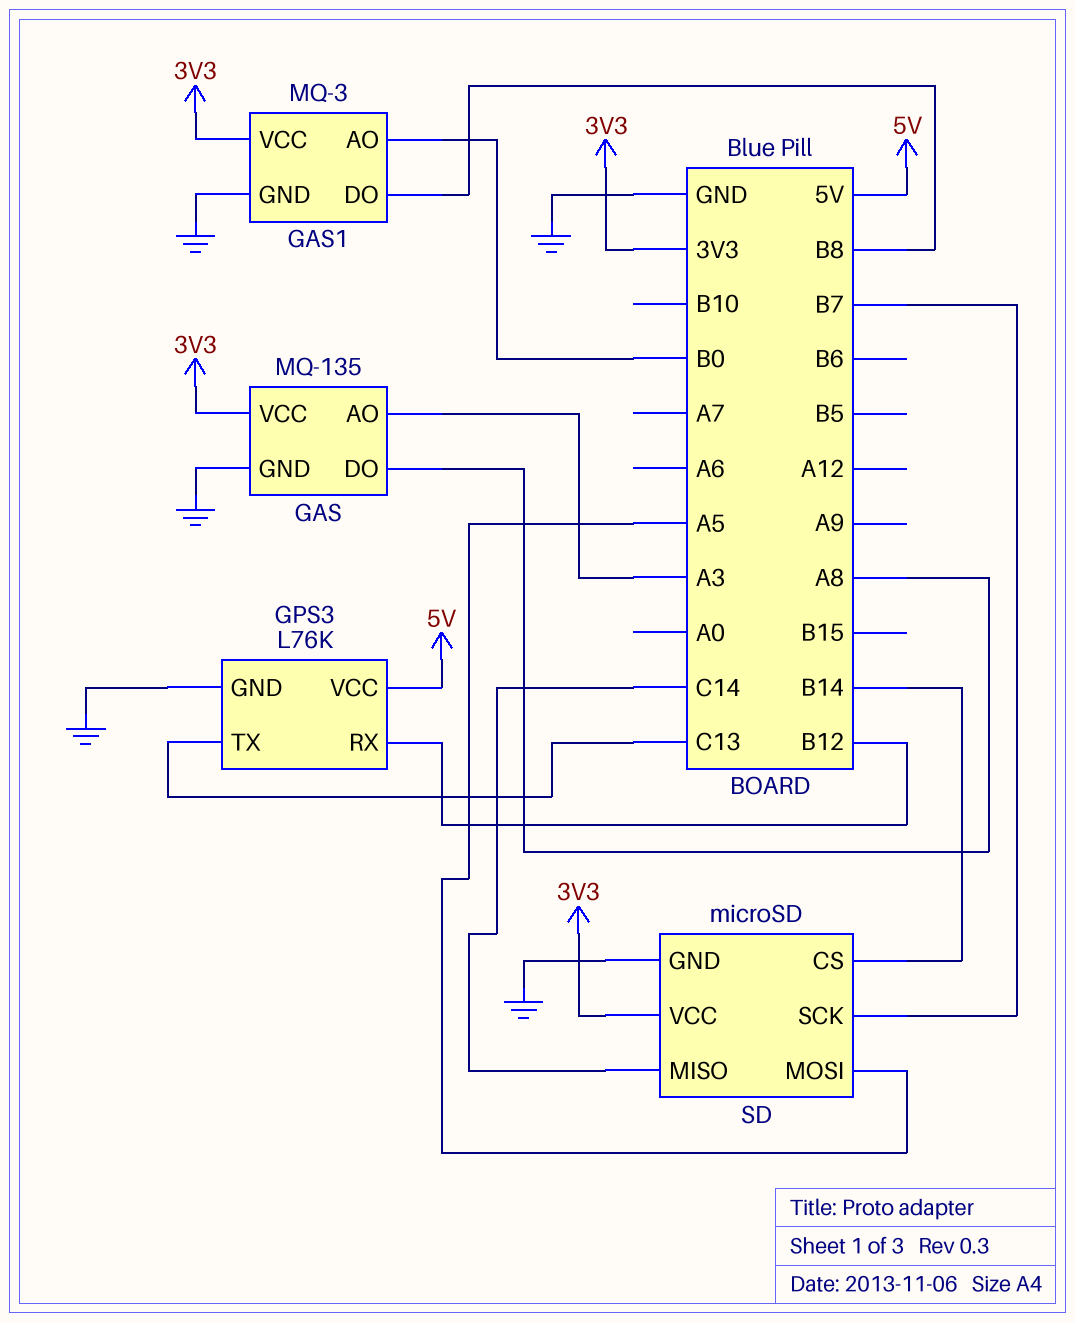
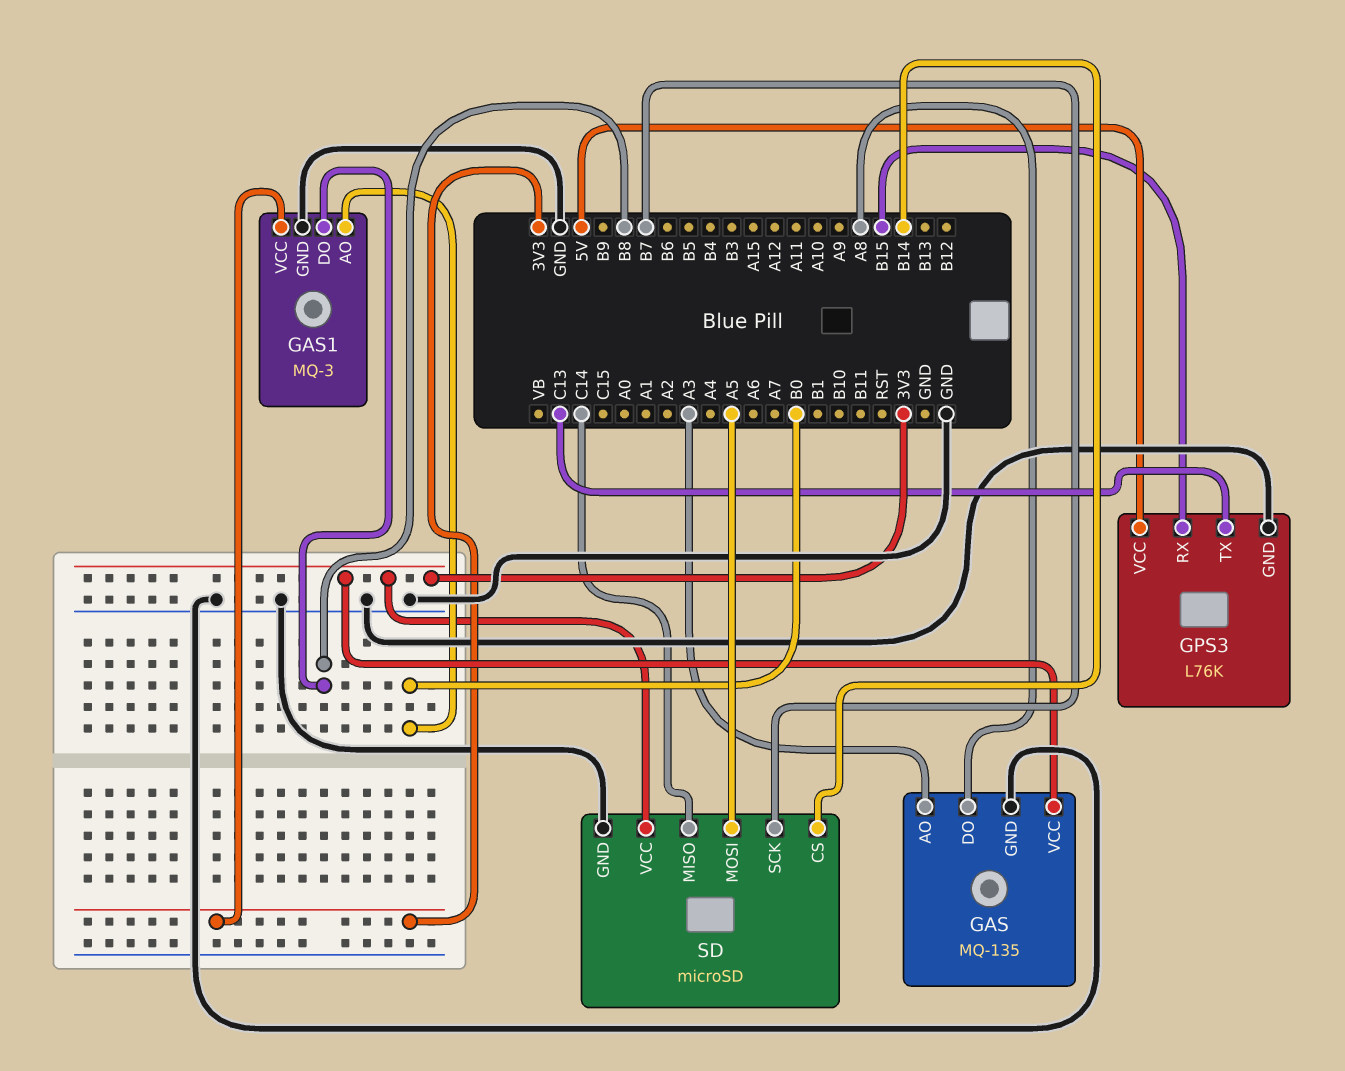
GPS3 pin RX: B12 -> B15

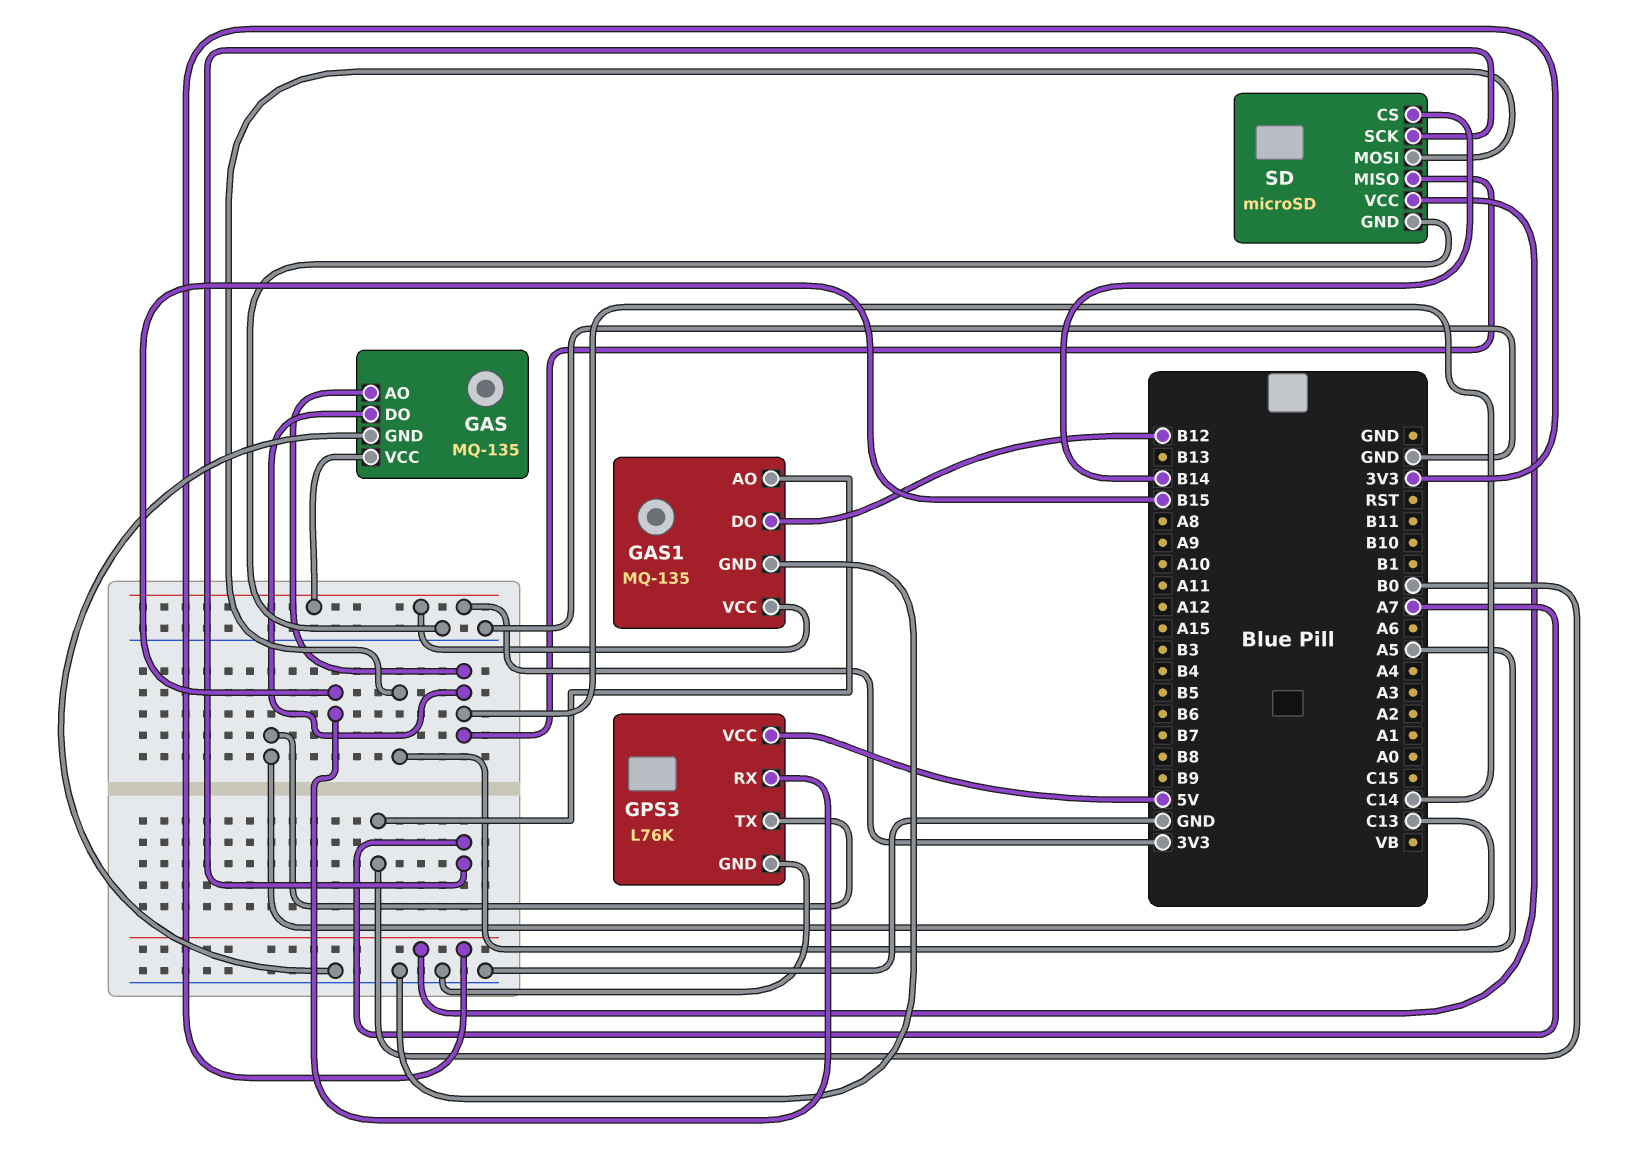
GAS pin AO: A3 -> C14
GAS pin DO: A8 -> C14
GAS1: MQ-3 -> MQ-135
GAS1 pin DO: B8 -> B12
SD pin SCK: B7 -> A7

